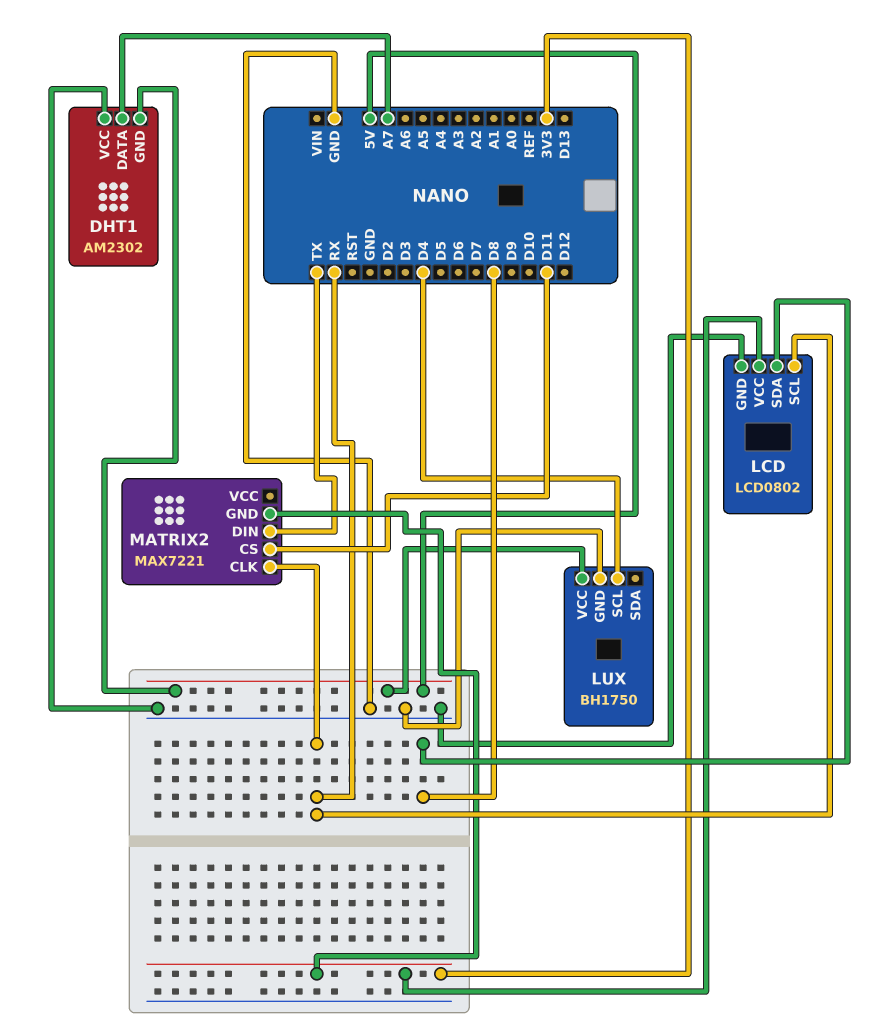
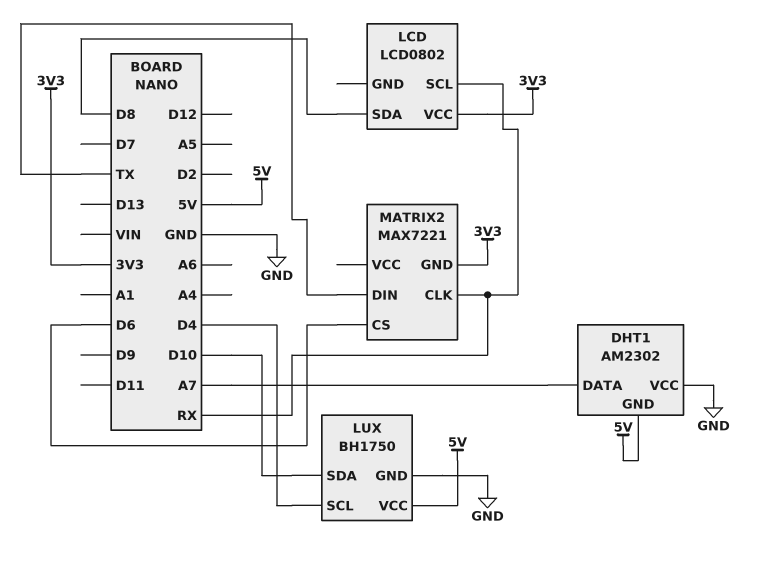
LCD pin GND: GND -> none
LUX pin SDA: none -> D10
MATRIX2 pin CS: D11 -> D6

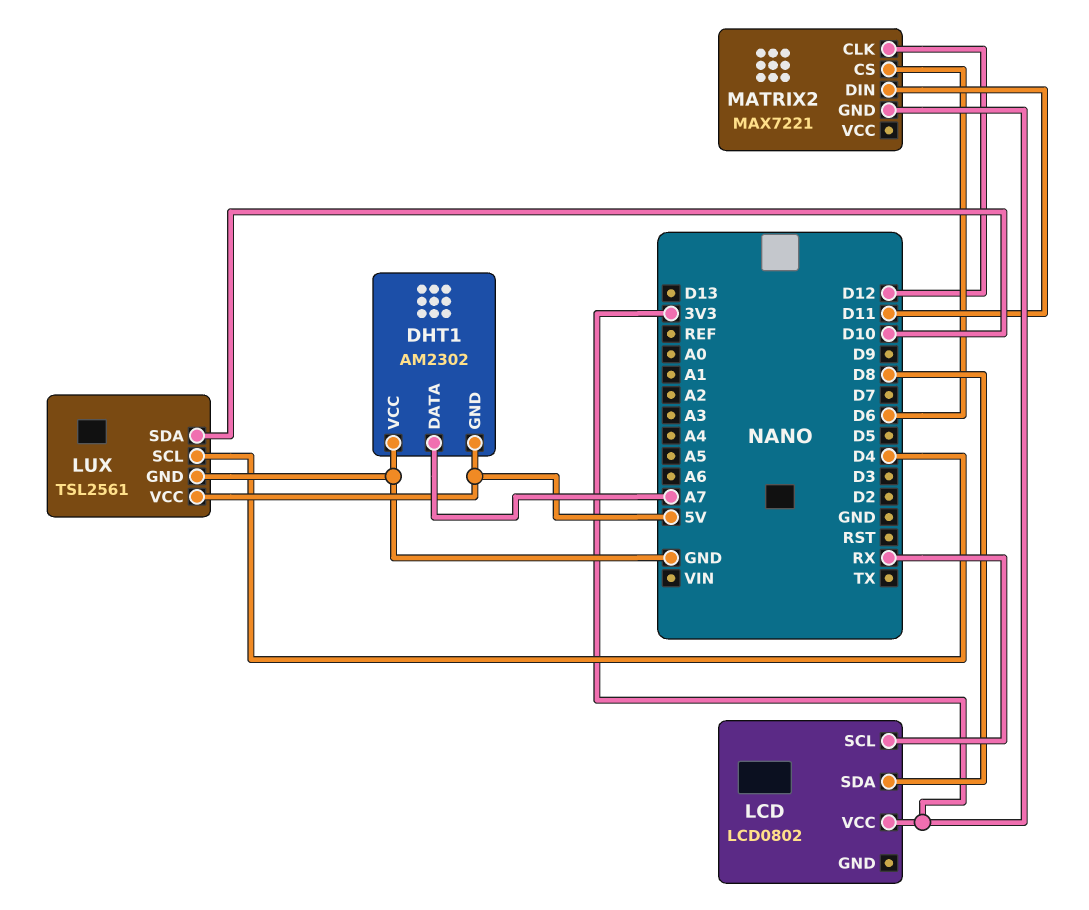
LUX: BH1750 -> TSL2561
MATRIX2 pin CLK: RX -> D12
MATRIX2 pin DIN: TX -> D11

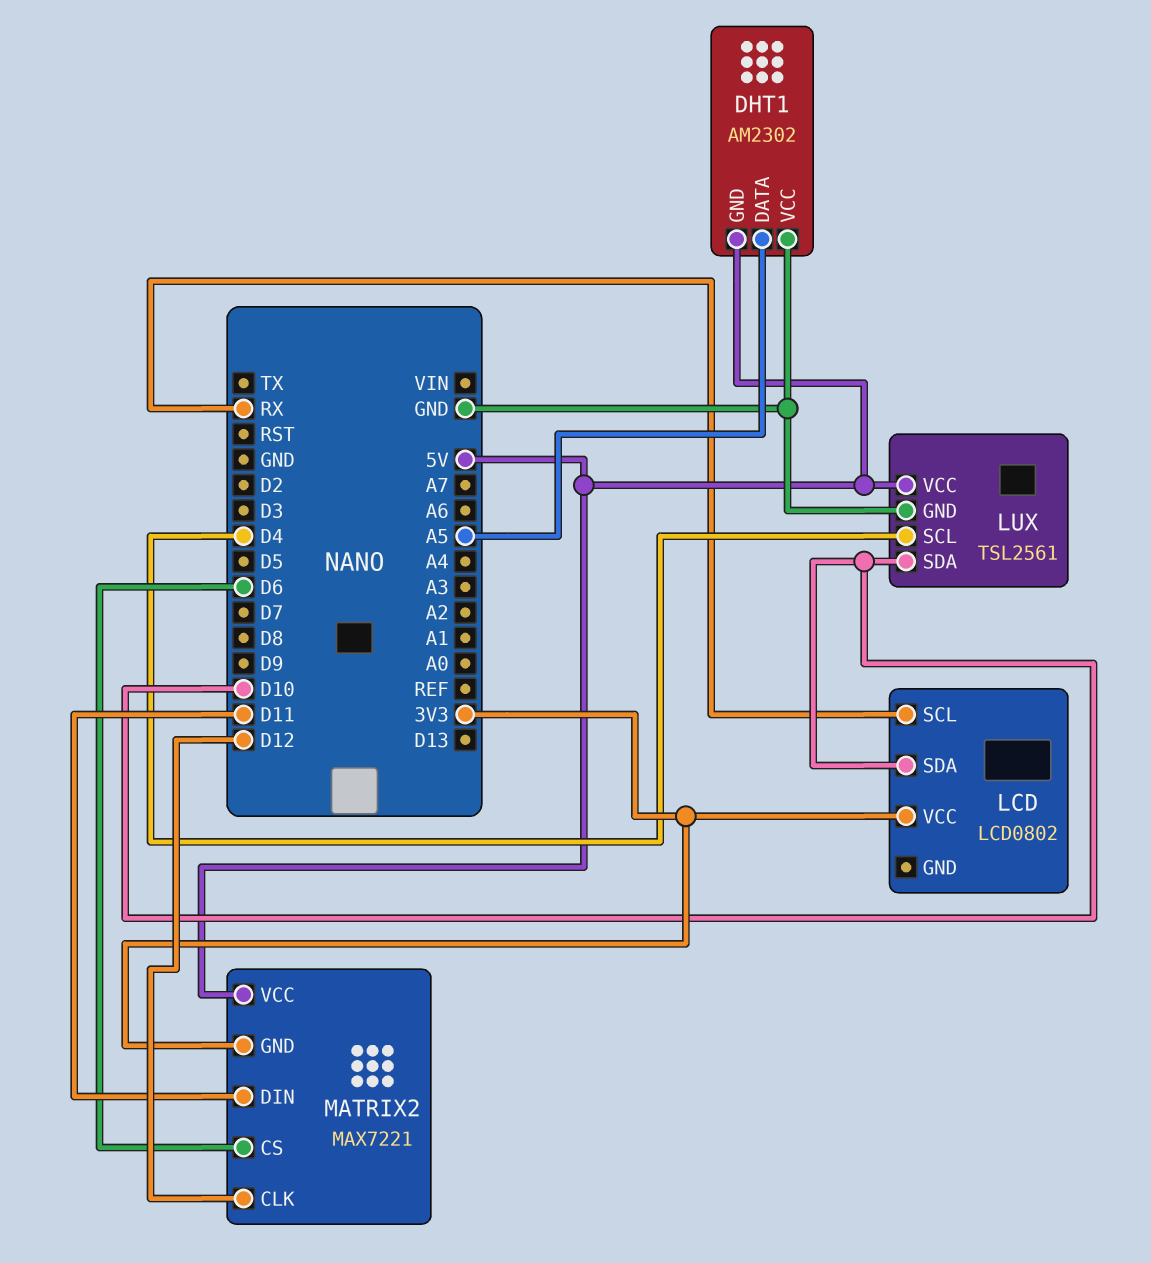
DHT1 pin DATA: A7 -> A5
LCD pin SDA: D8 -> D10
MATRIX2 pin VCC: none -> 5V

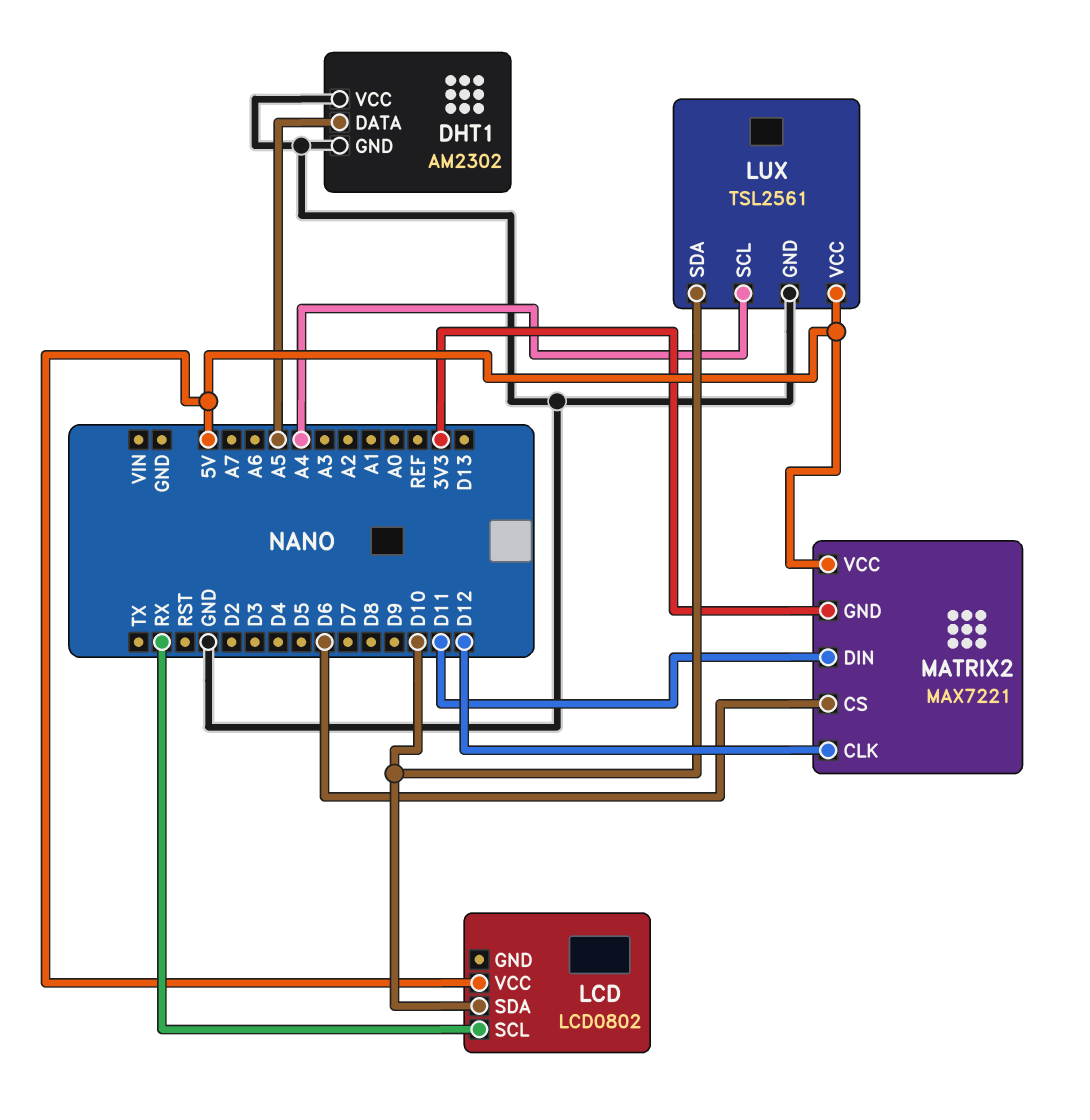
DHT1 pin GND: 5V -> GND
LCD pin VCC: 3V3 -> 5V
LUX pin SCL: D4 -> A4

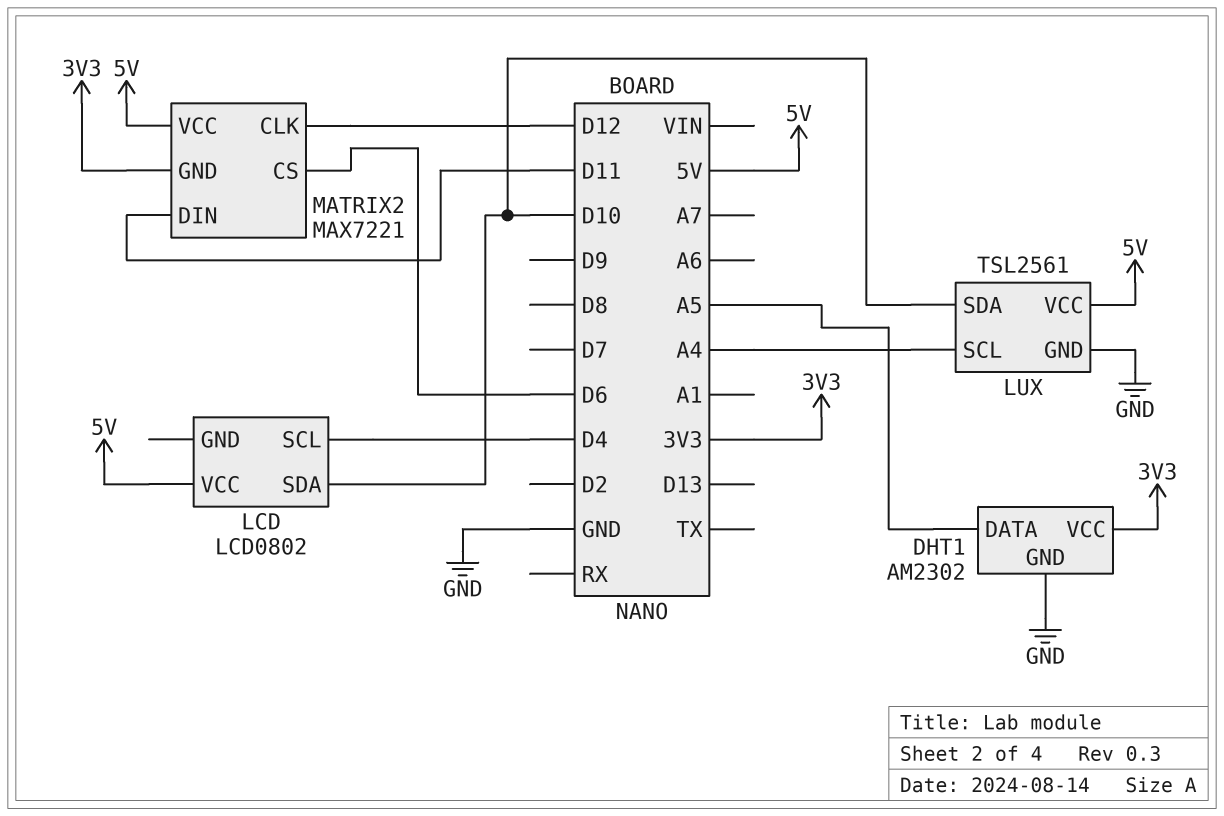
DHT1 pin VCC: GND -> 3V3
LCD pin SCL: RX -> D4

